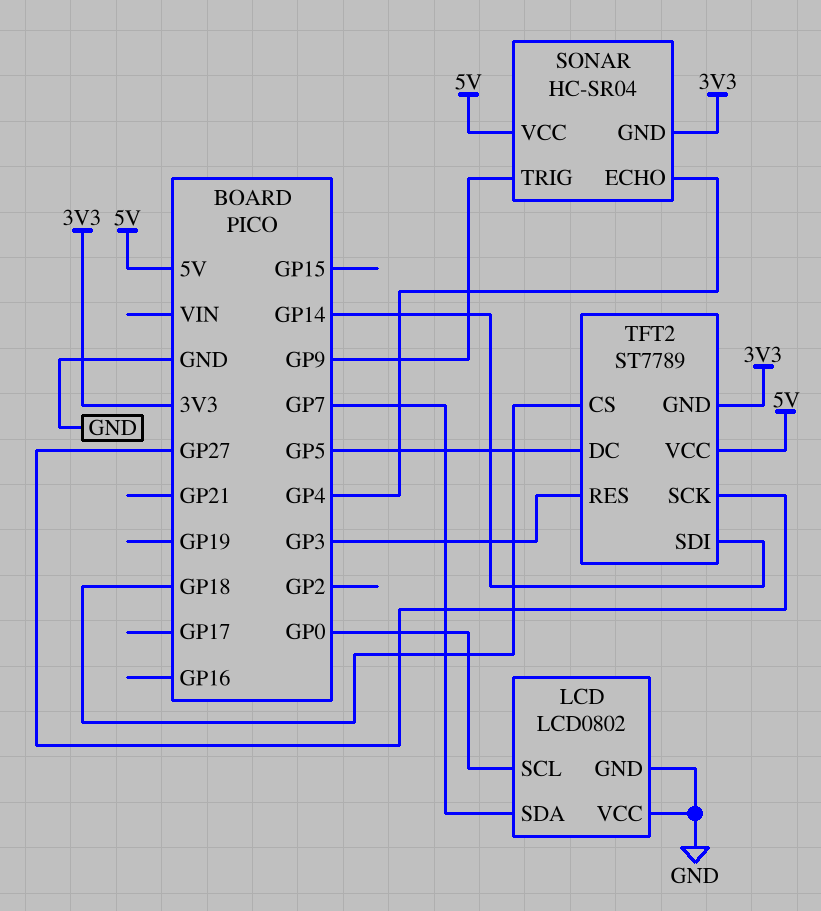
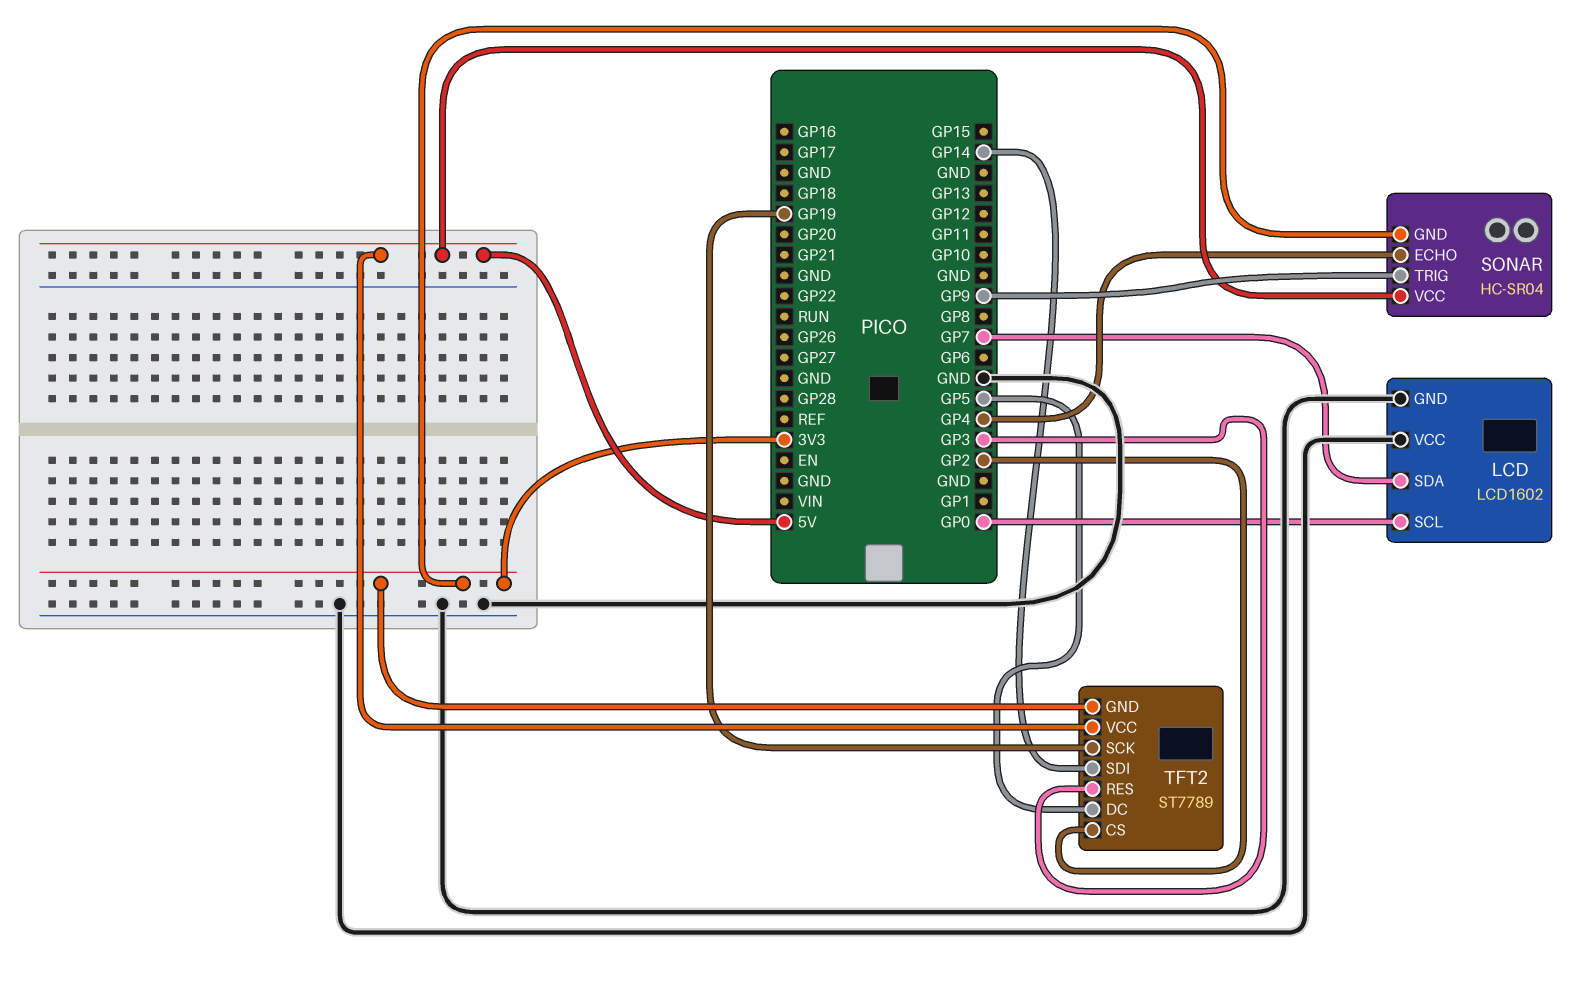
LCD: LCD0802 -> LCD1602
TFT2 pin CS: GP18 -> GP2
TFT2 pin SCK: GP27 -> GP19

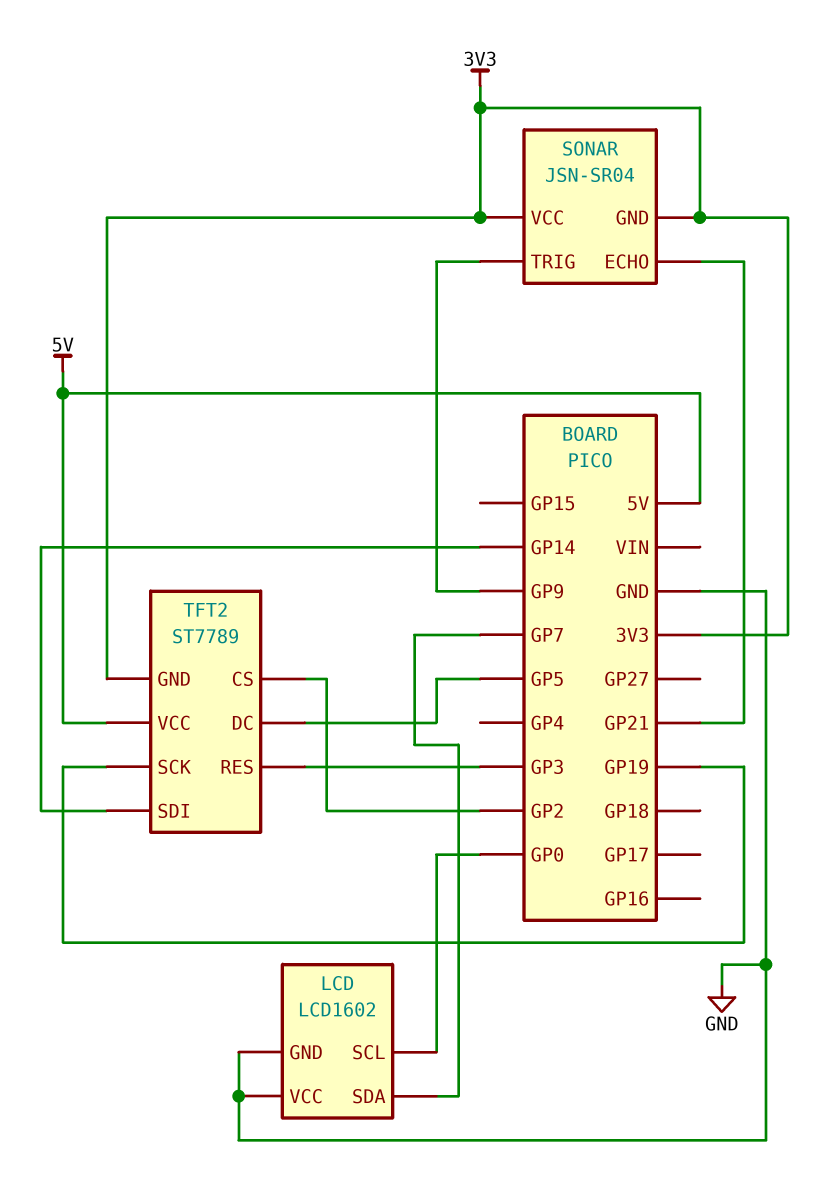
SONAR: HC-SR04 -> JSN-SR04
SONAR pin ECHO: GP4 -> GP21
SONAR pin VCC: 5V -> 3V3

